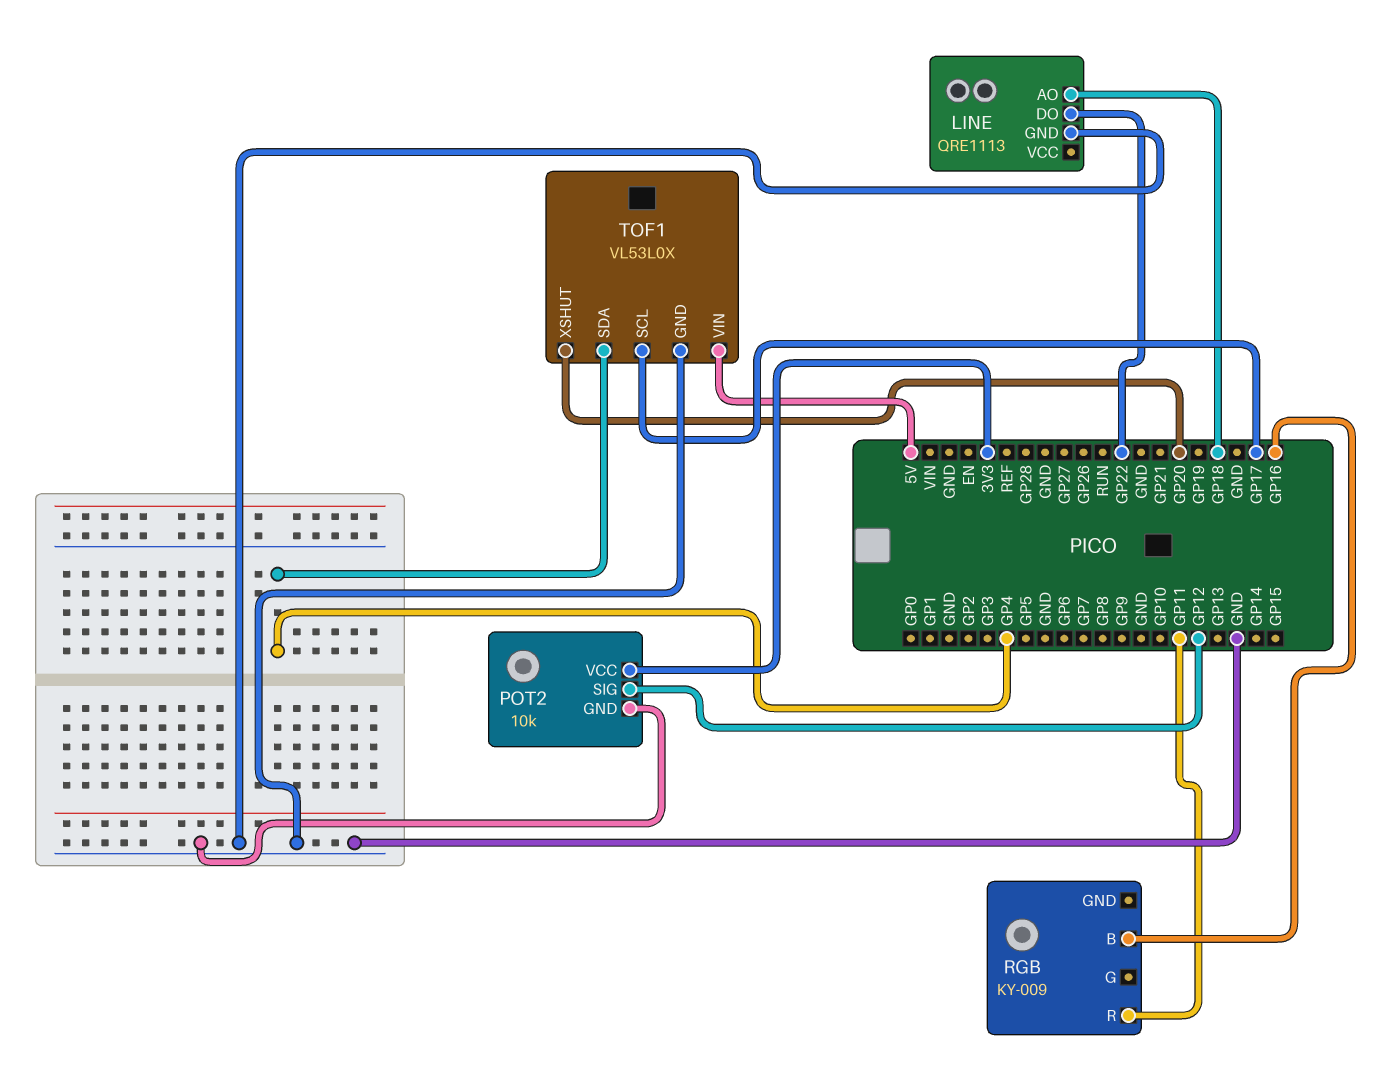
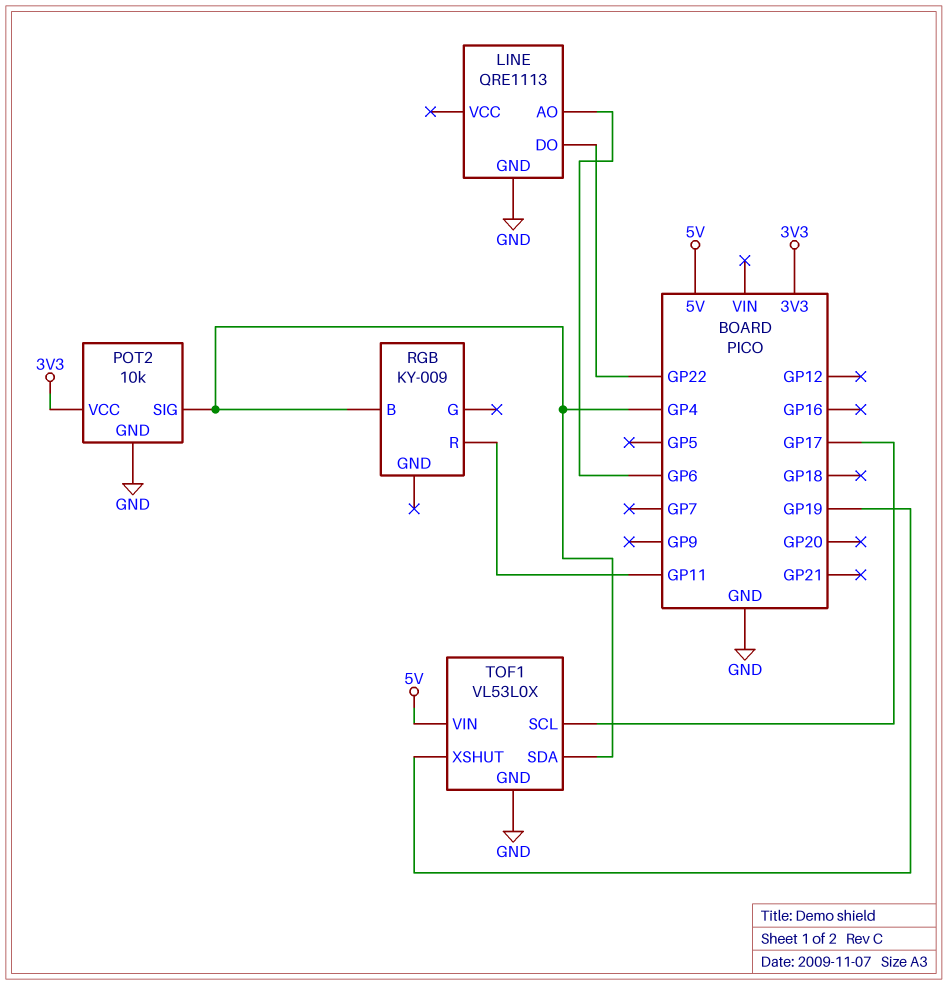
LINE pin AO: GP18 -> GP6
POT2 pin SIG: GP12 -> GP4
RGB pin B: GP16 -> GP4
TOF1 pin XSHUT: GP20 -> GP19

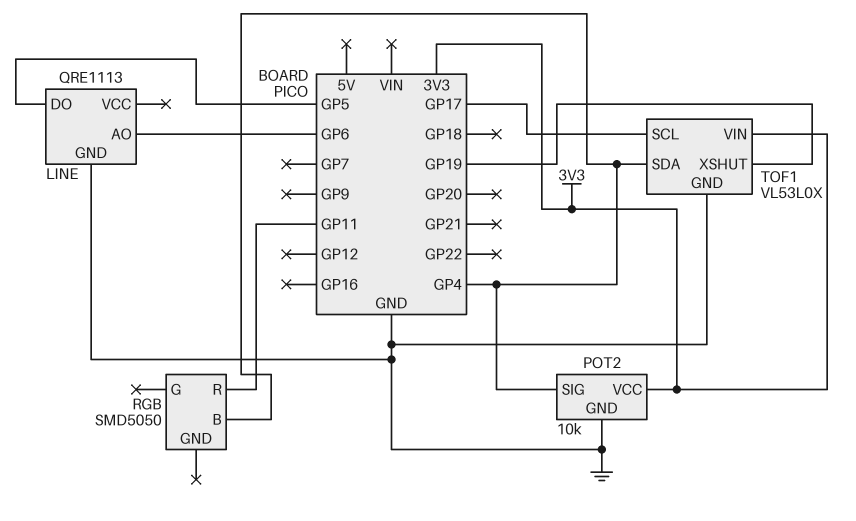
LINE pin DO: GP22 -> GP5
RGB: KY-009 -> SMD5050
TOF1 pin VIN: 5V -> 3V3

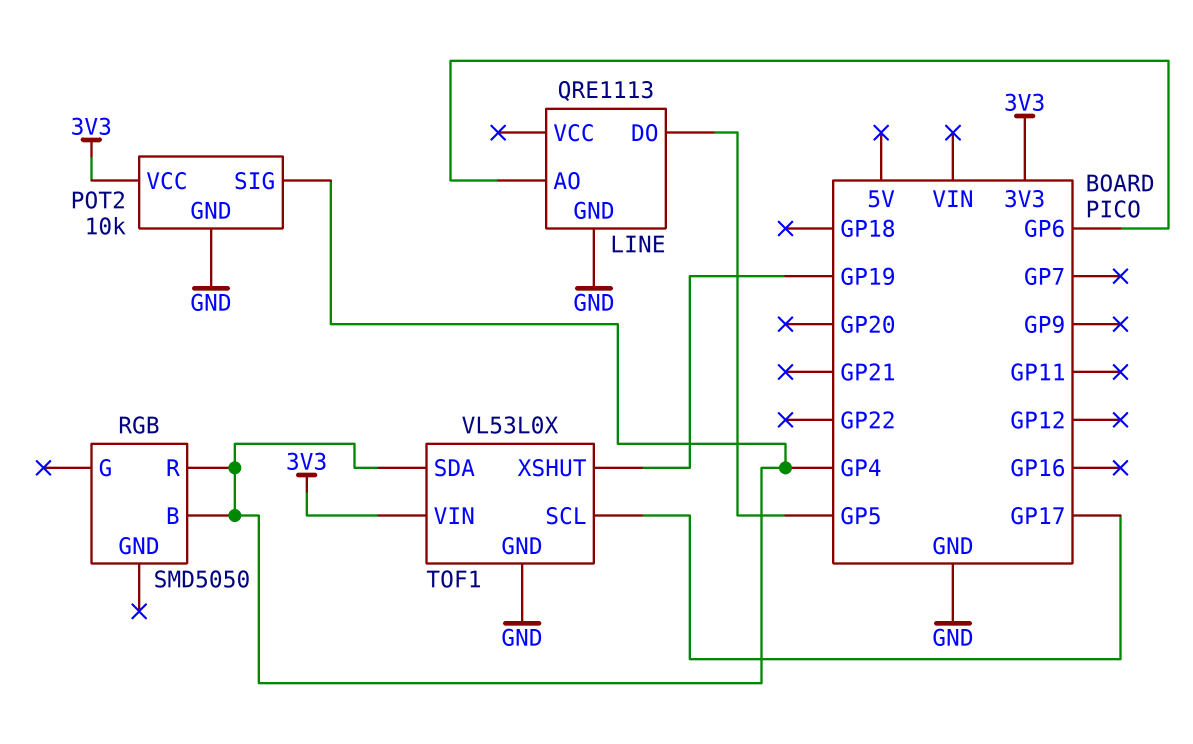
RGB pin R: GP11 -> GP4

